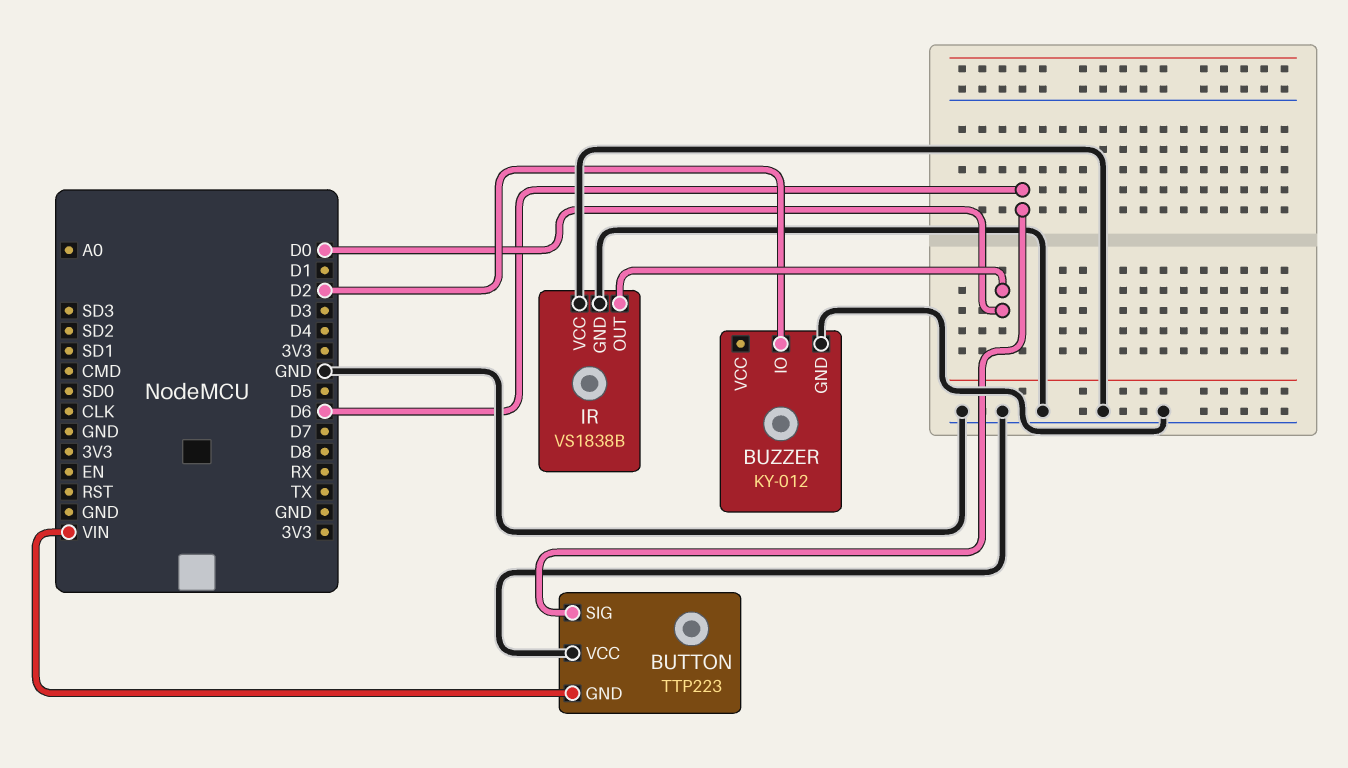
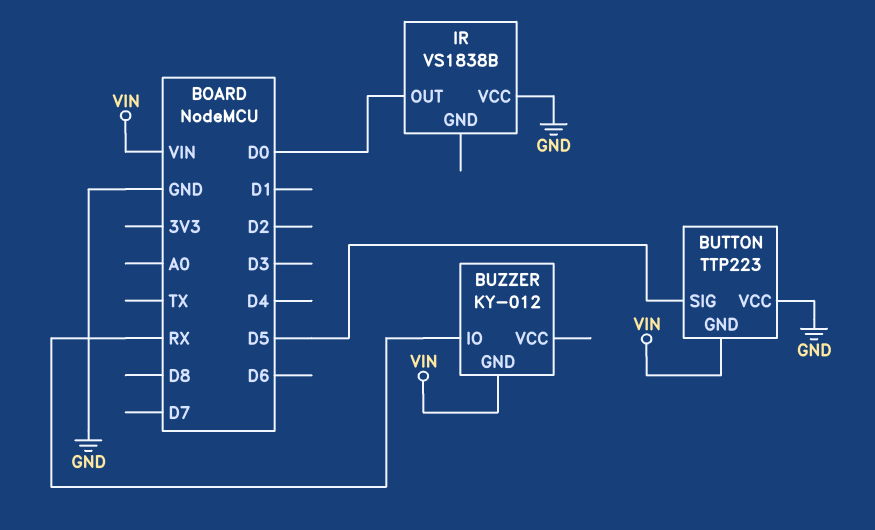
BUTTON pin SIG: D6 -> D5
BUZZER pin GND: GND -> VIN
BUZZER pin IO: D2 -> RX
IR pin GND: GND -> none

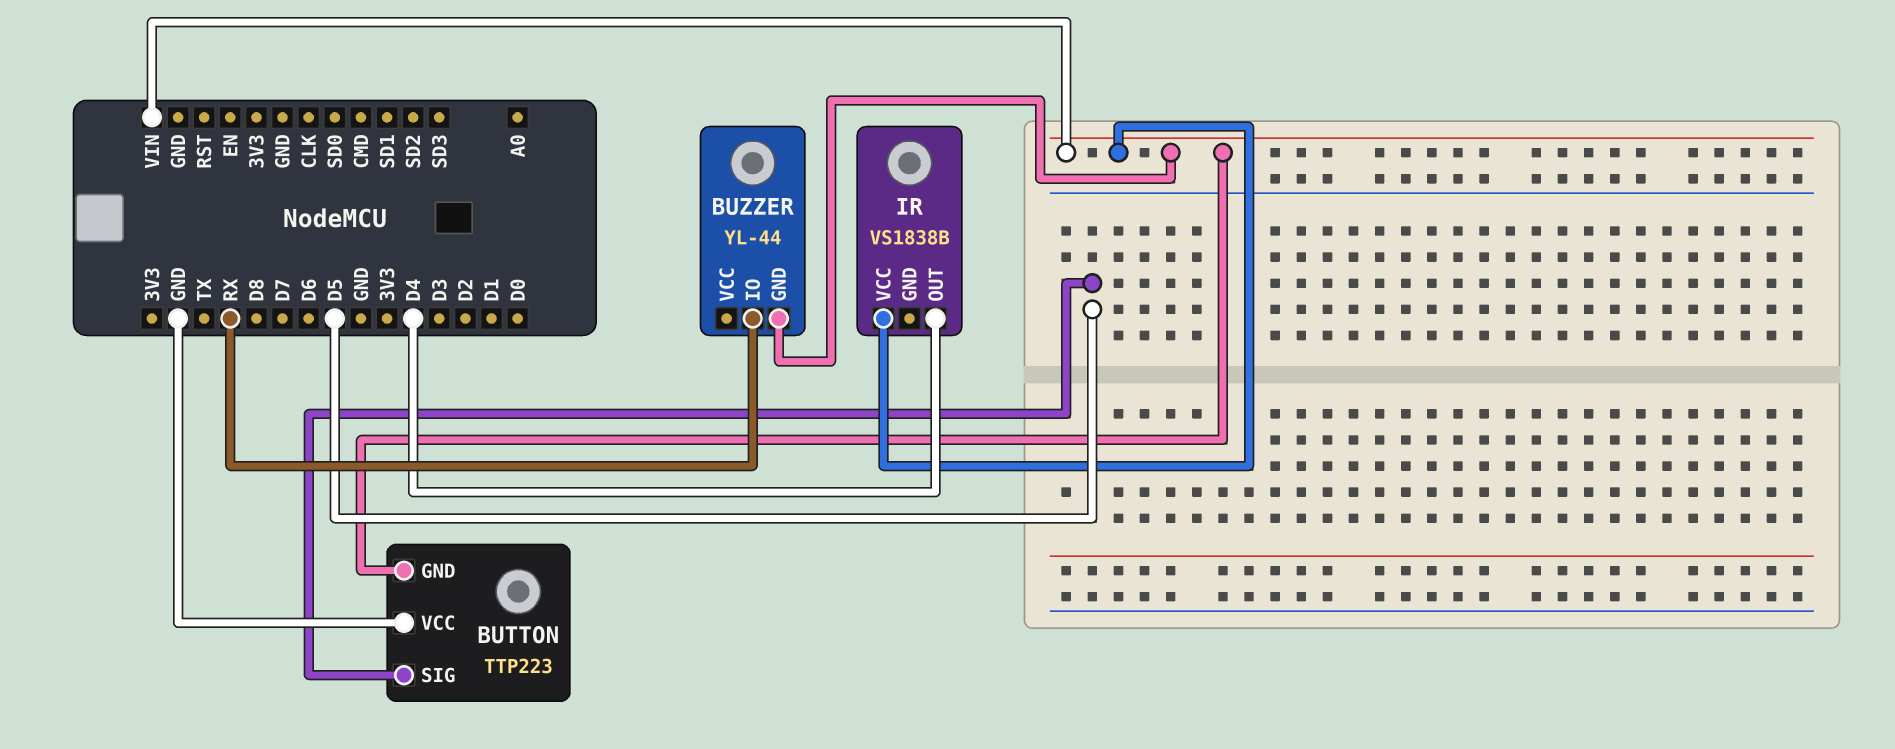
BUZZER: KY-012 -> YL-44
IR pin OUT: D0 -> D4
IR pin VCC: GND -> VIN

